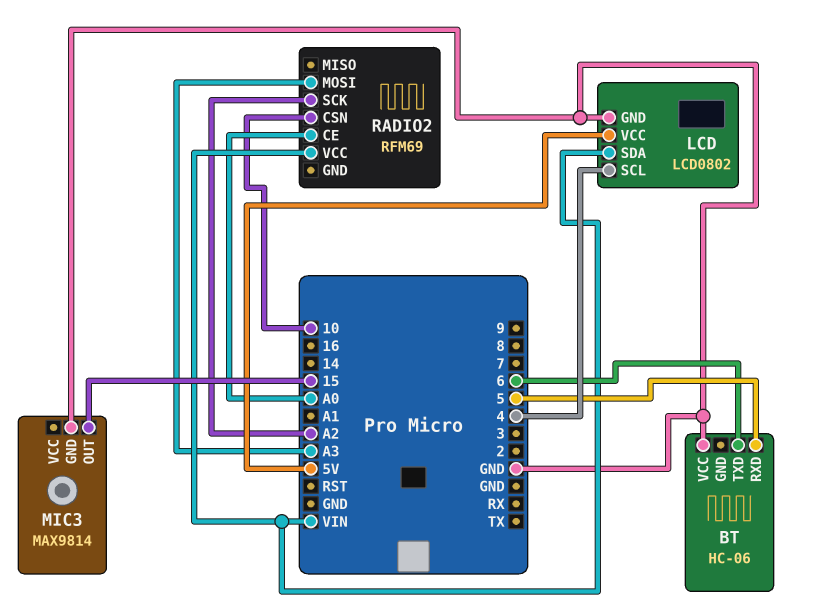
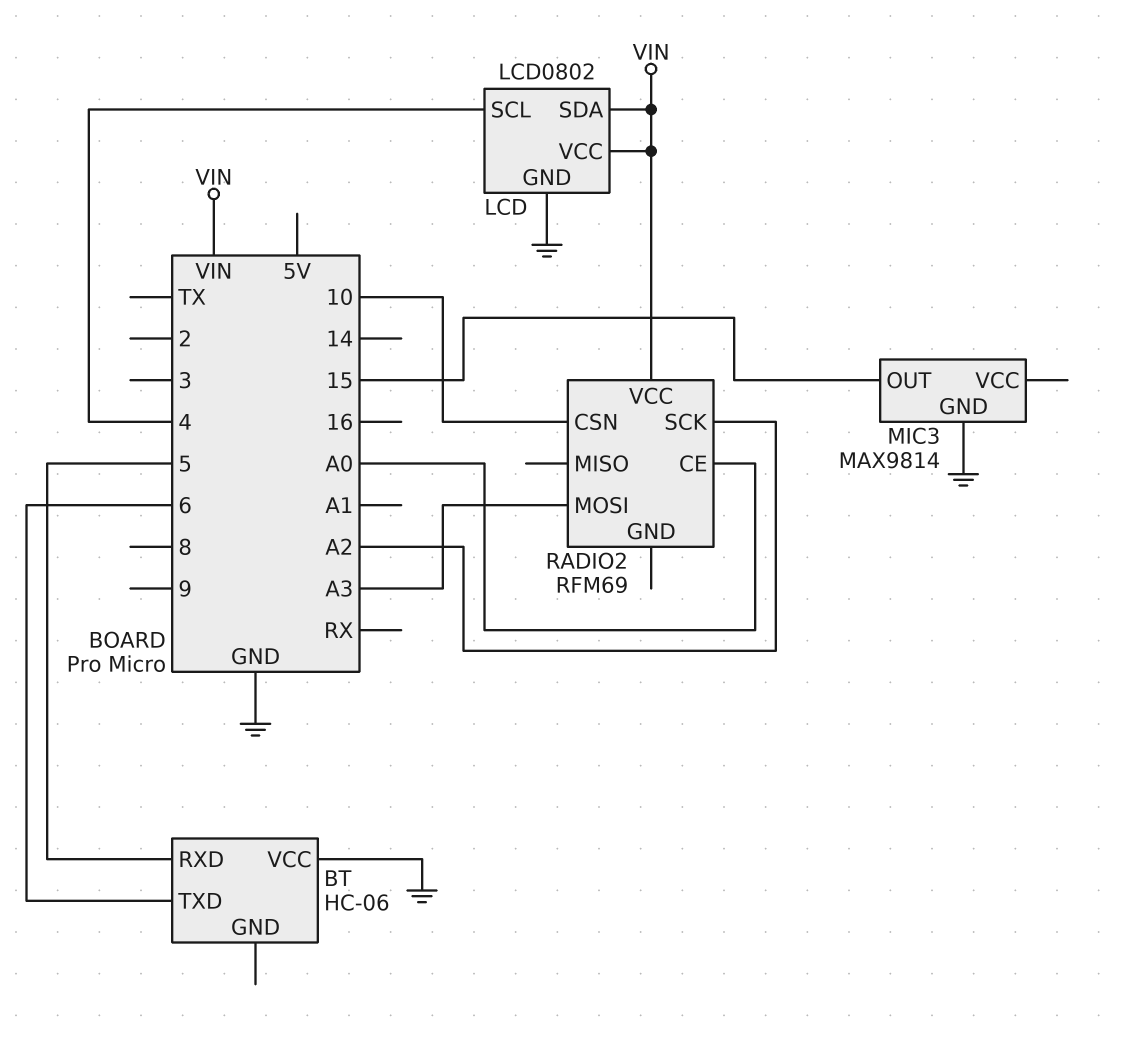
LCD pin VCC: 5V -> VIN

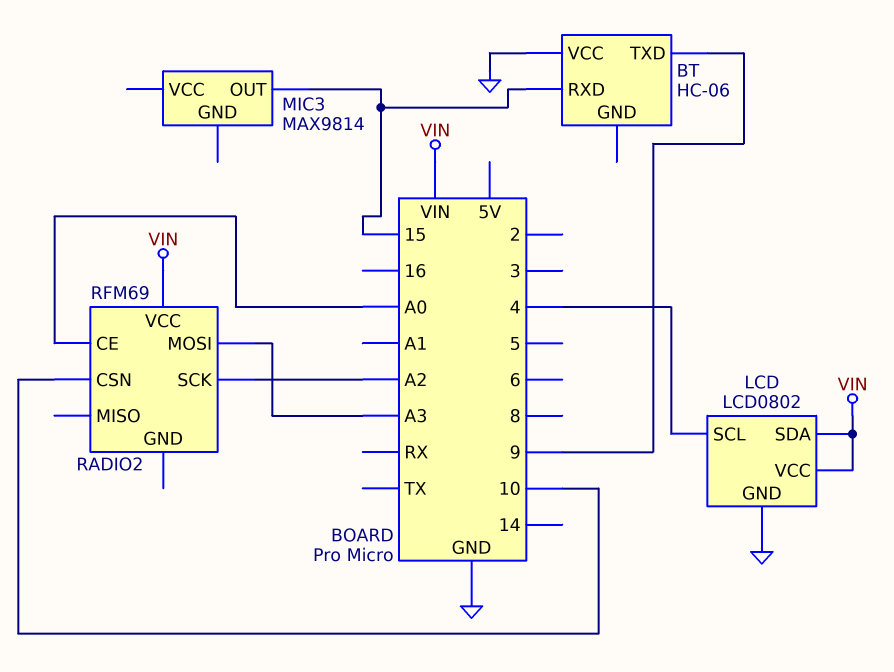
BT pin RXD: 5 -> 15
BT pin TXD: 6 -> 9
MIC3 pin GND: GND -> none

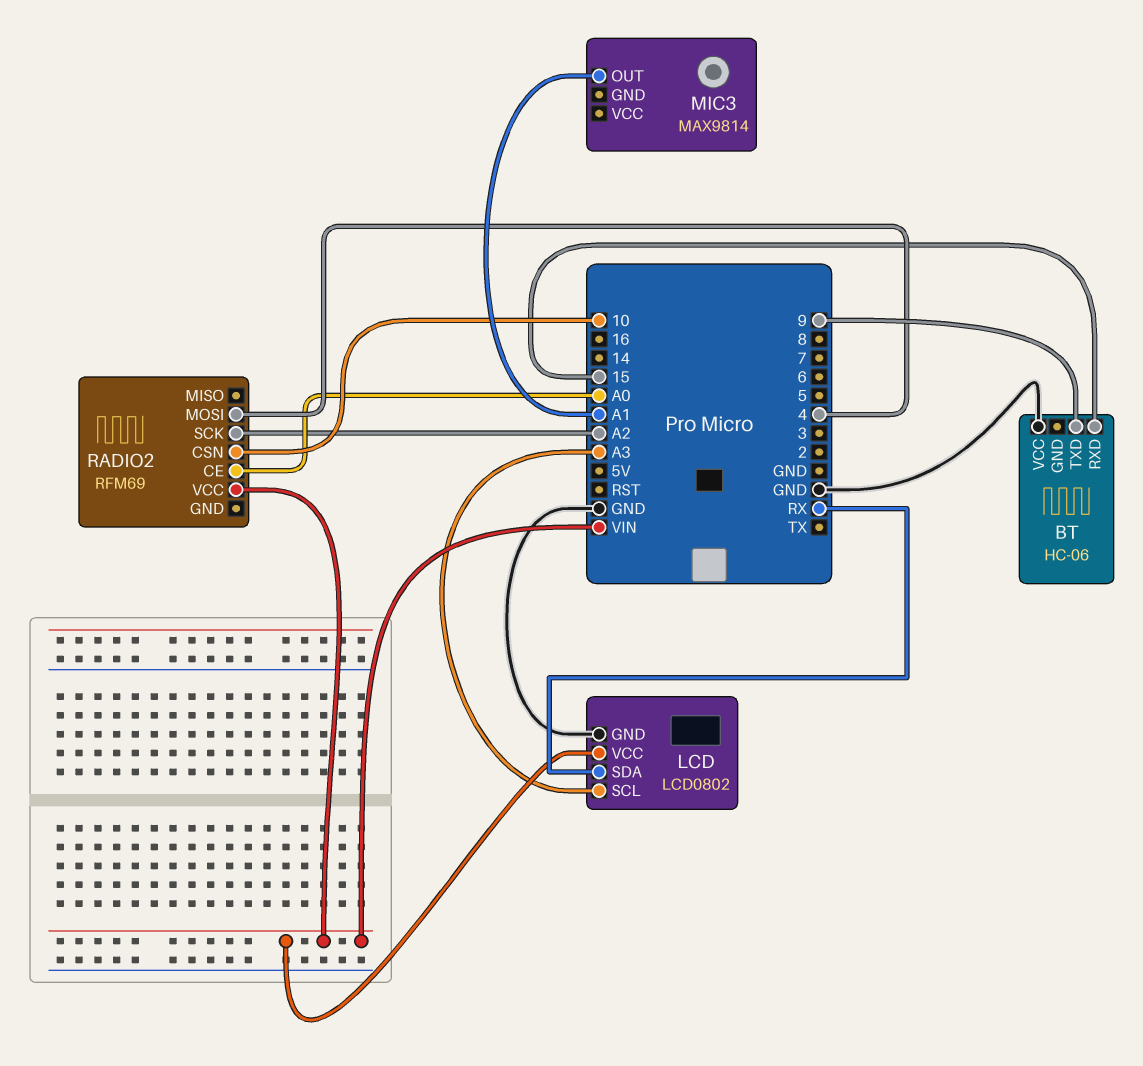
LCD pin SCL: 4 -> A3
LCD pin SDA: VIN -> RX
MIC3 pin OUT: 15 -> A1
RADIO2 pin MOSI: A3 -> 4

